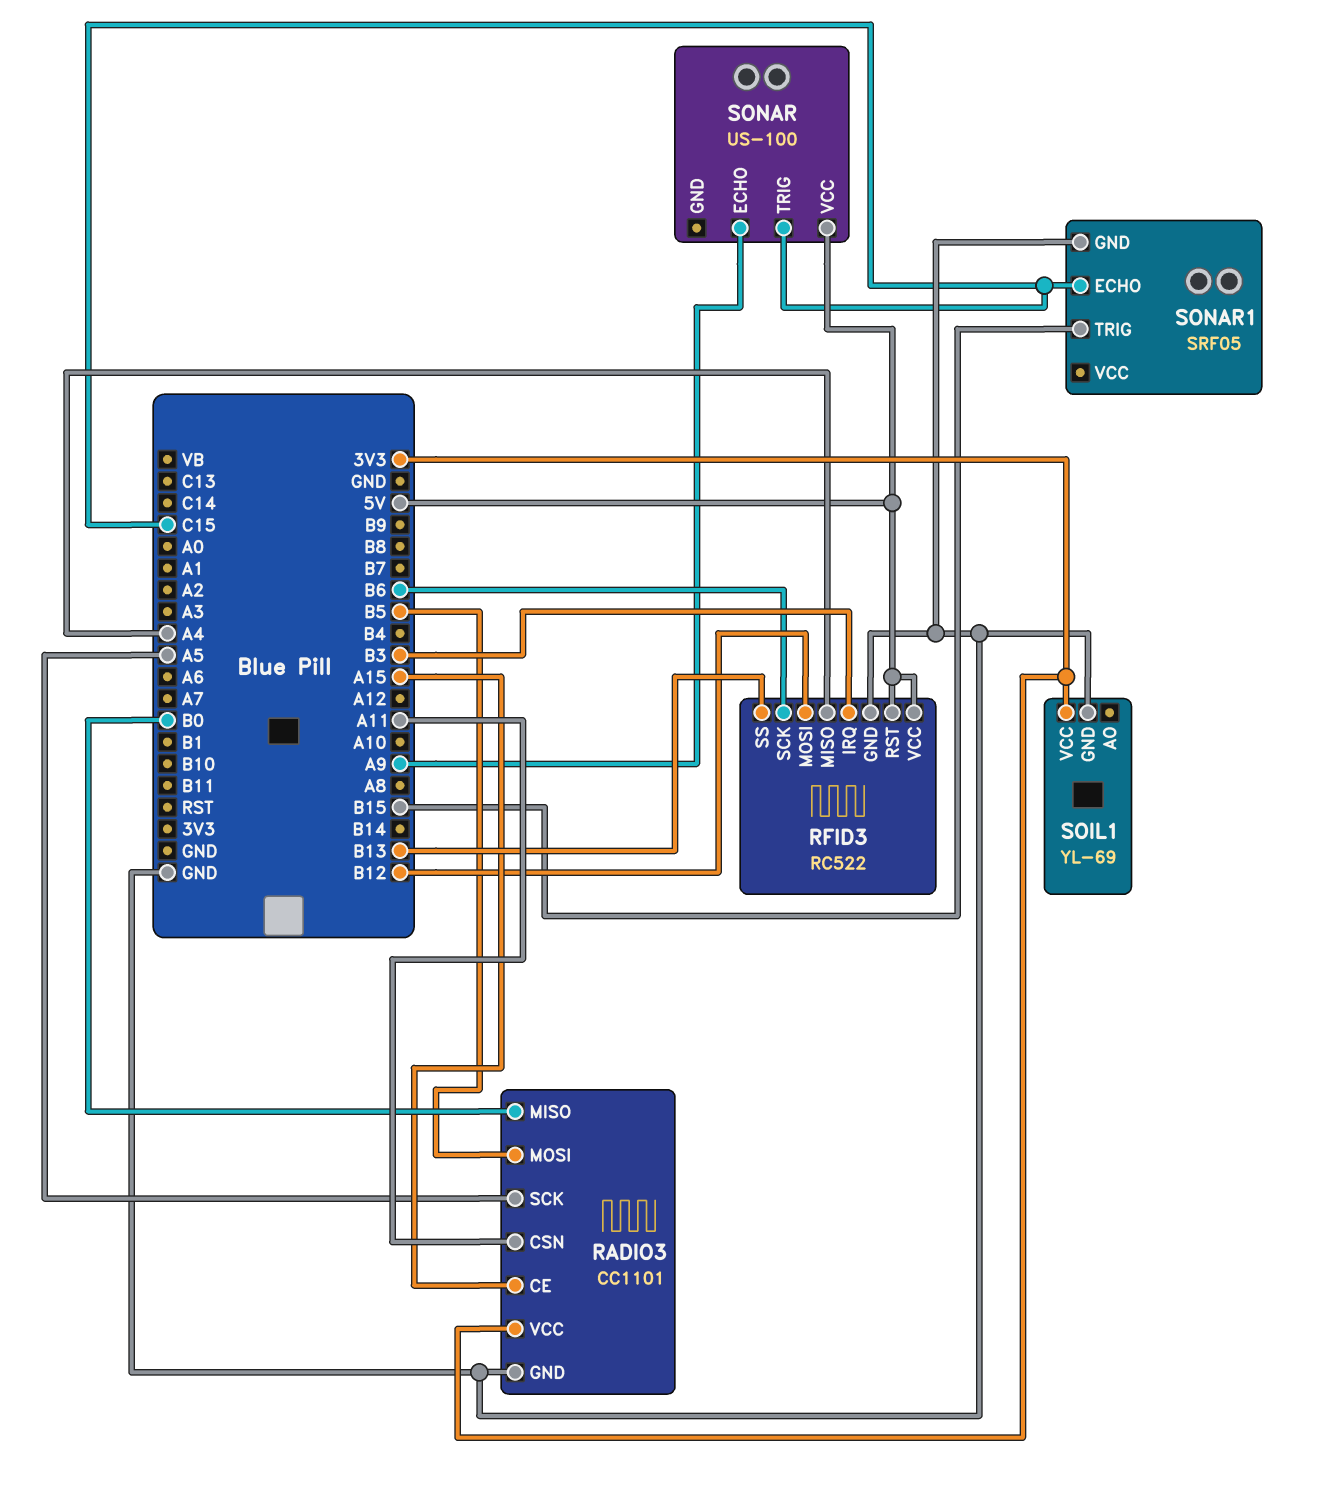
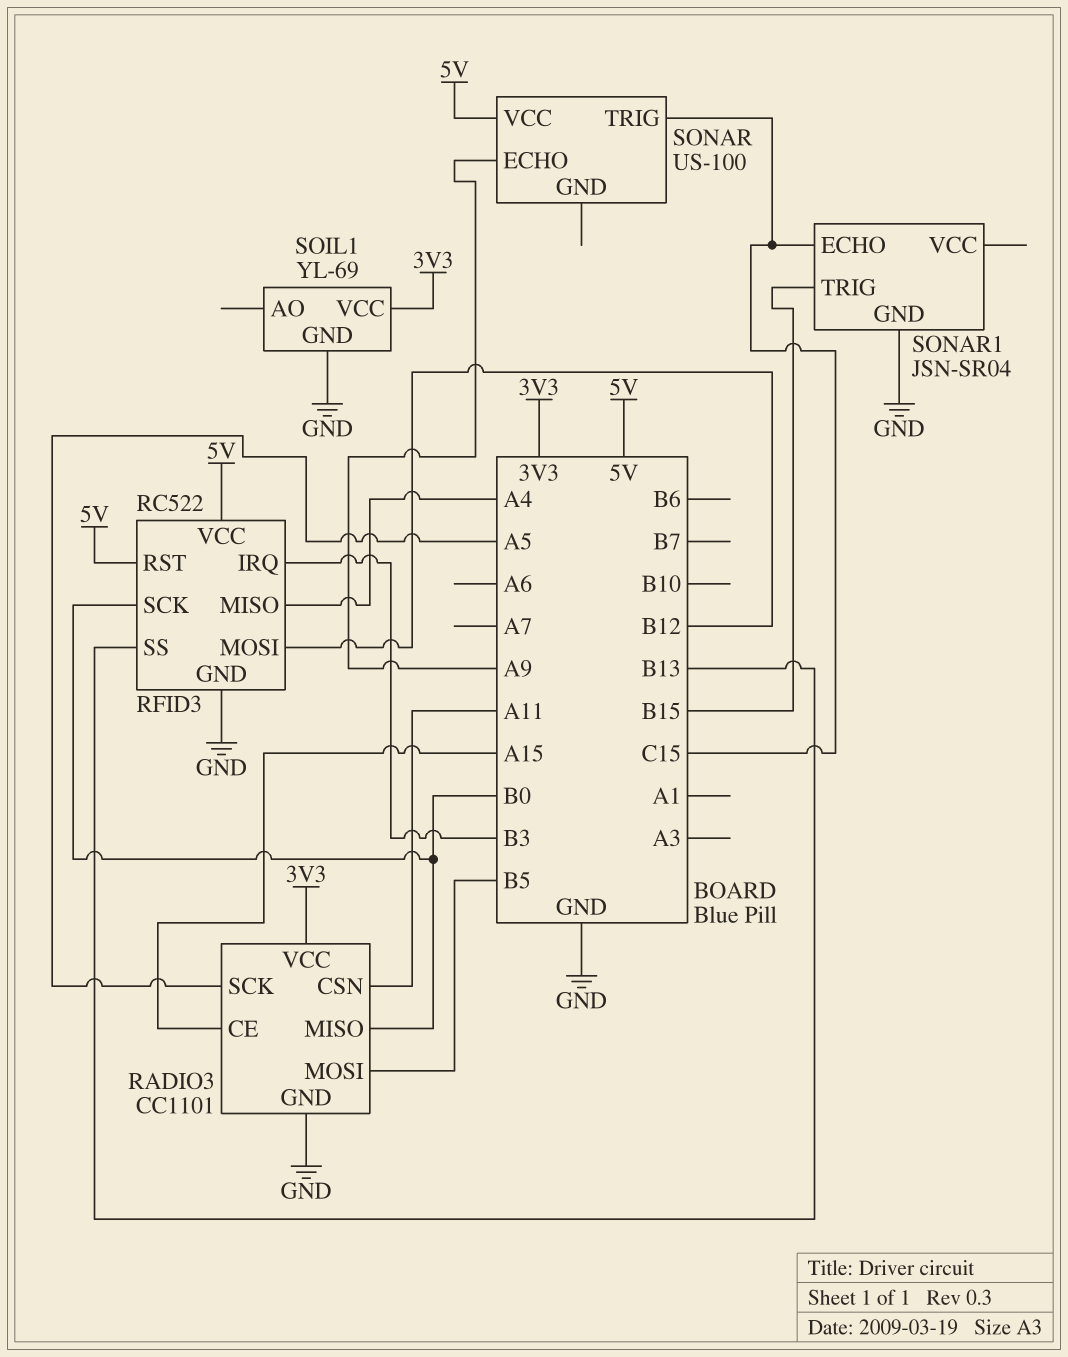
RFID3 pin SCK: B6 -> B0
SONAR1: SRF05 -> JSN-SR04

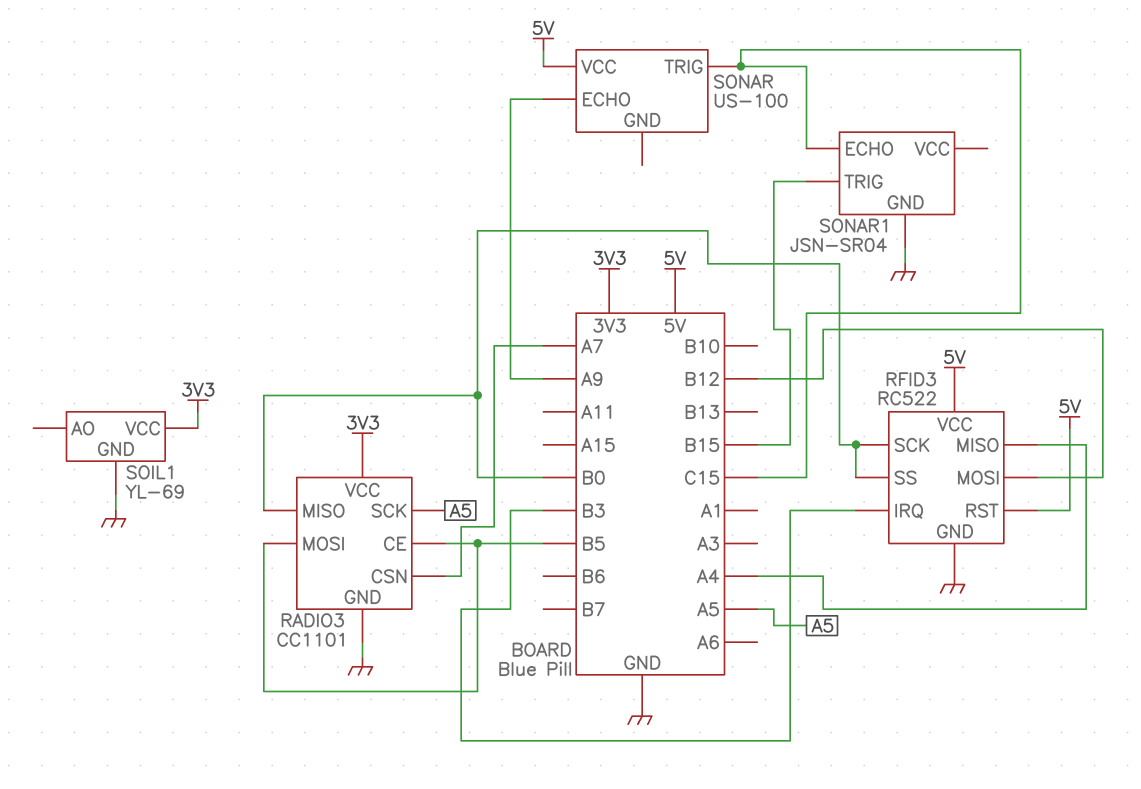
RADIO3 pin CE: A15 -> B5
RADIO3 pin CSN: A11 -> A7
RFID3 pin SS: B13 -> B0

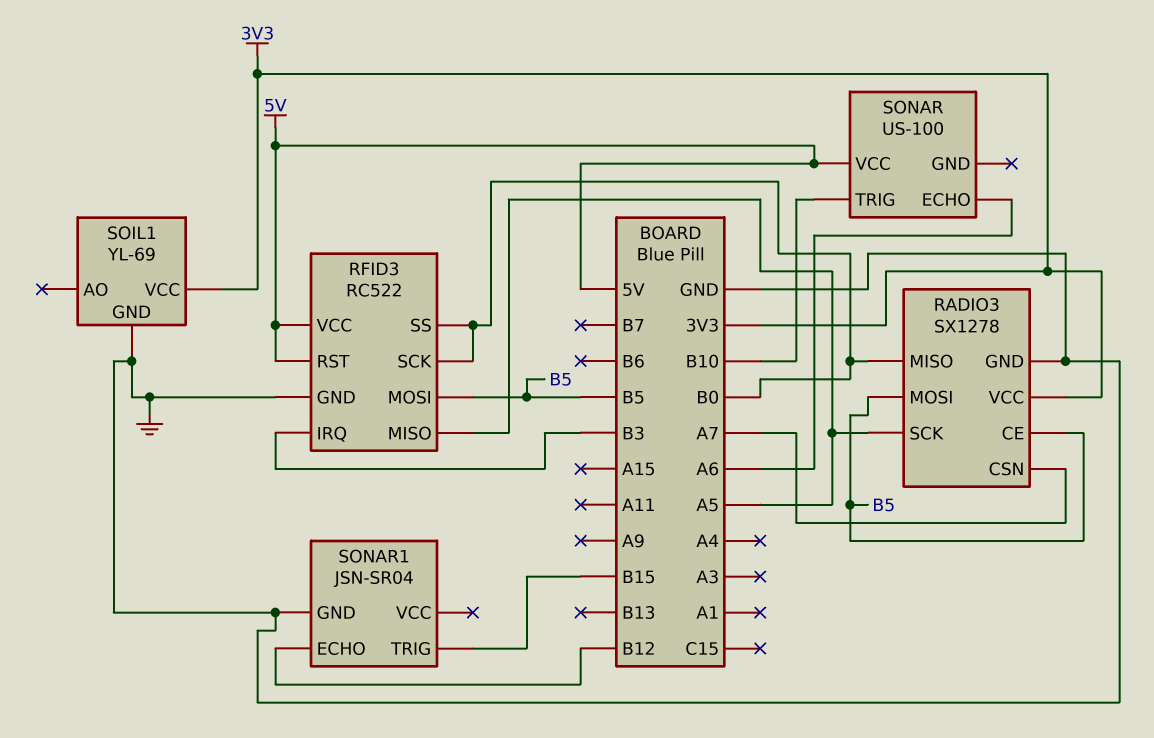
RADIO3: CC1101 -> SX1278
RFID3 pin MISO: A4 -> A5
RFID3 pin MOSI: B12 -> B5
SONAR pin ECHO: A9 -> A6
SONAR pin TRIG: C15 -> B10
SONAR1 pin ECHO: C15 -> B12

